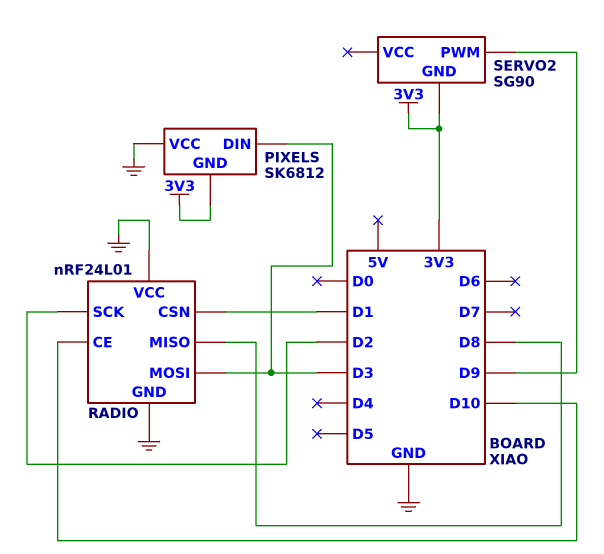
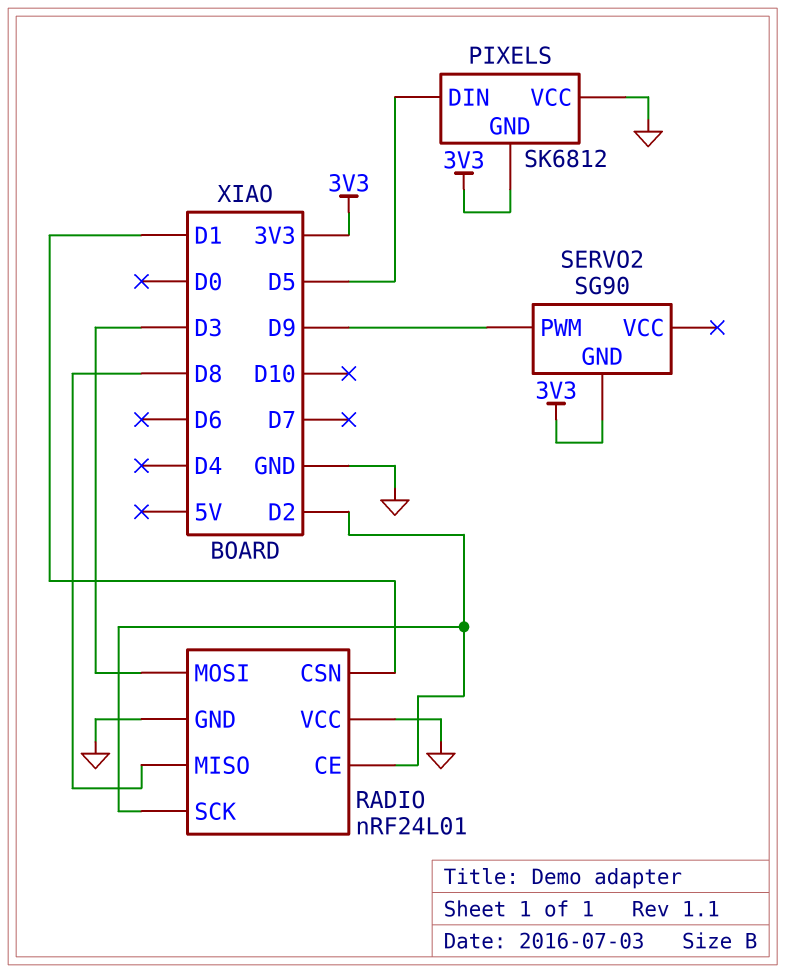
PIXELS pin DIN: D3 -> D5
RADIO pin CE: D10 -> D2

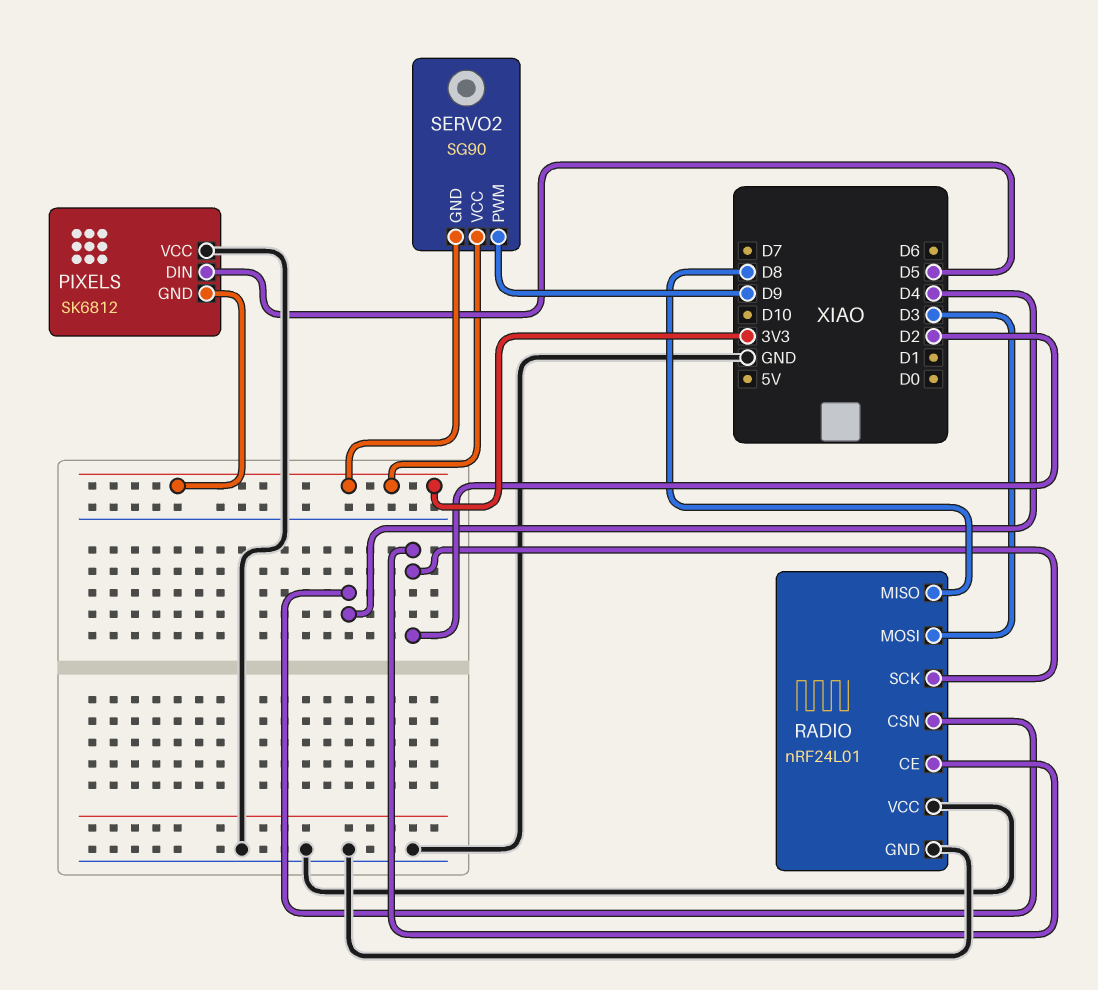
RADIO pin CSN: D1 -> D4
SERVO2 pin VCC: none -> 3V3

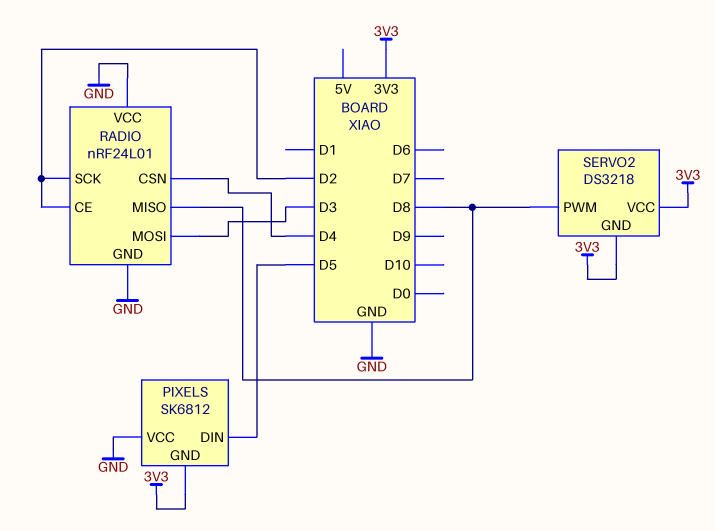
SERVO2: SG90 -> DS3218
SERVO2 pin PWM: D9 -> D8

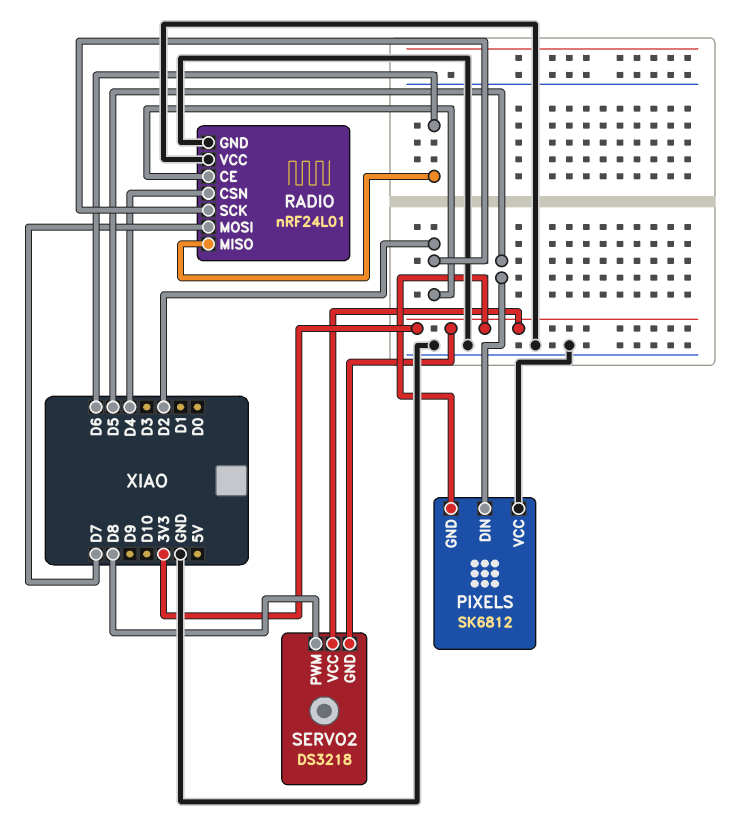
RADIO pin MISO: D8 -> D6
RADIO pin MOSI: D3 -> D7

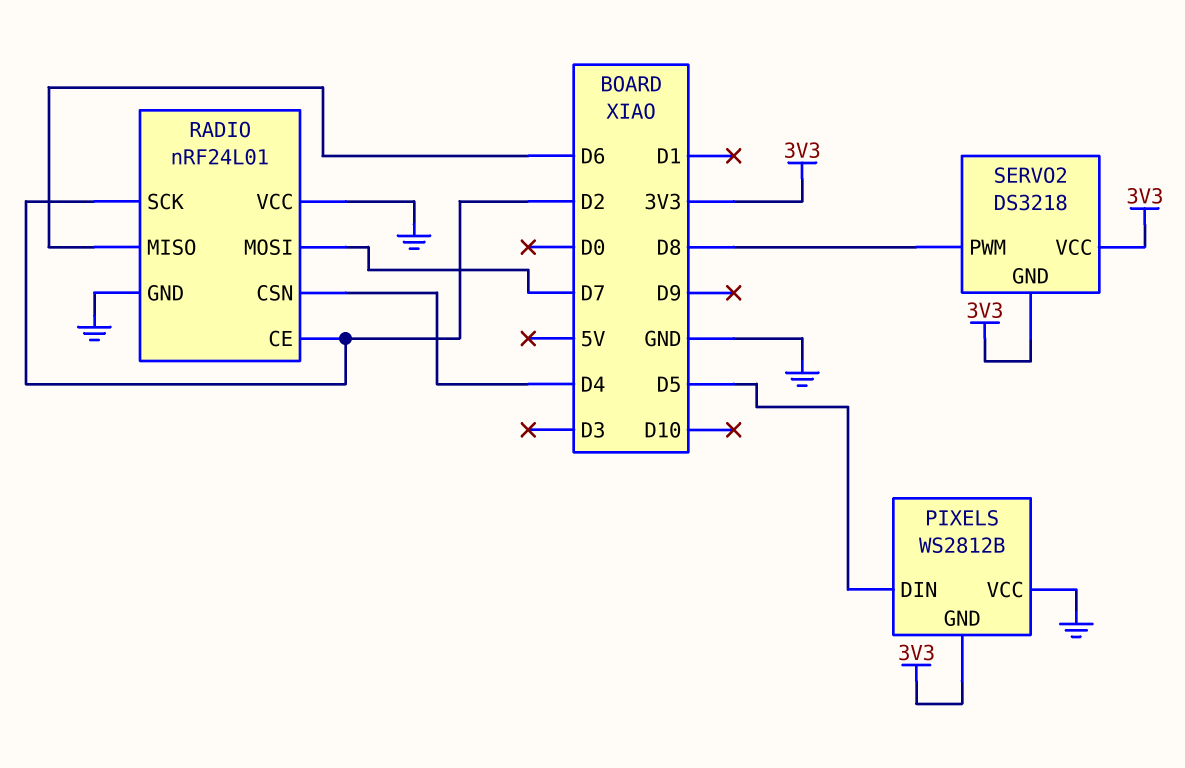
PIXELS: SK6812 -> WS2812B

